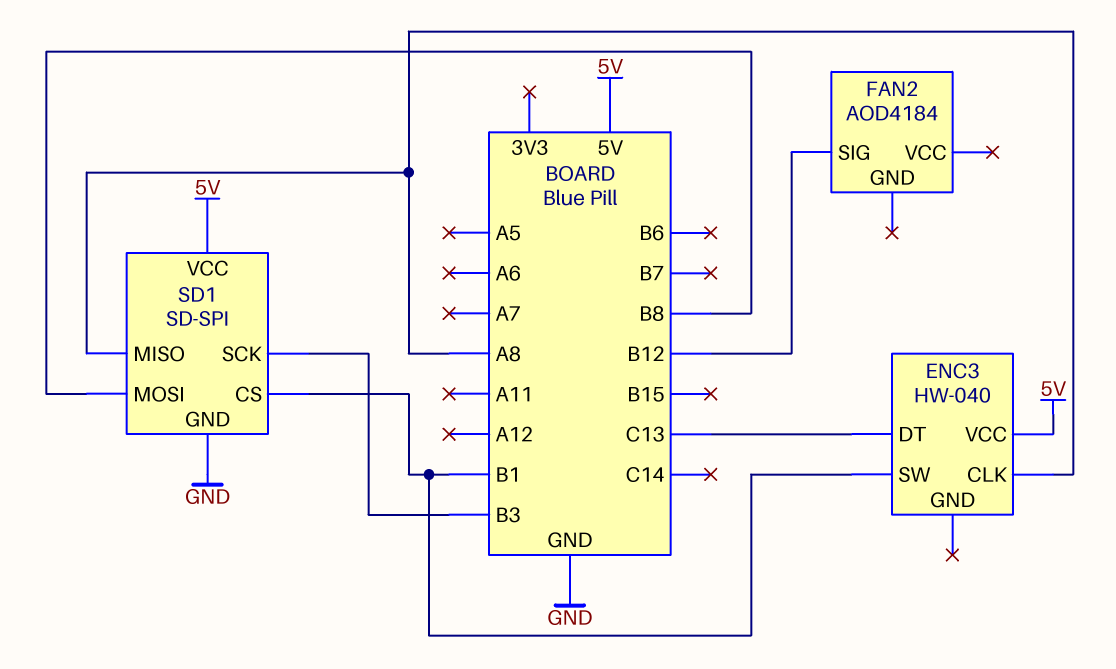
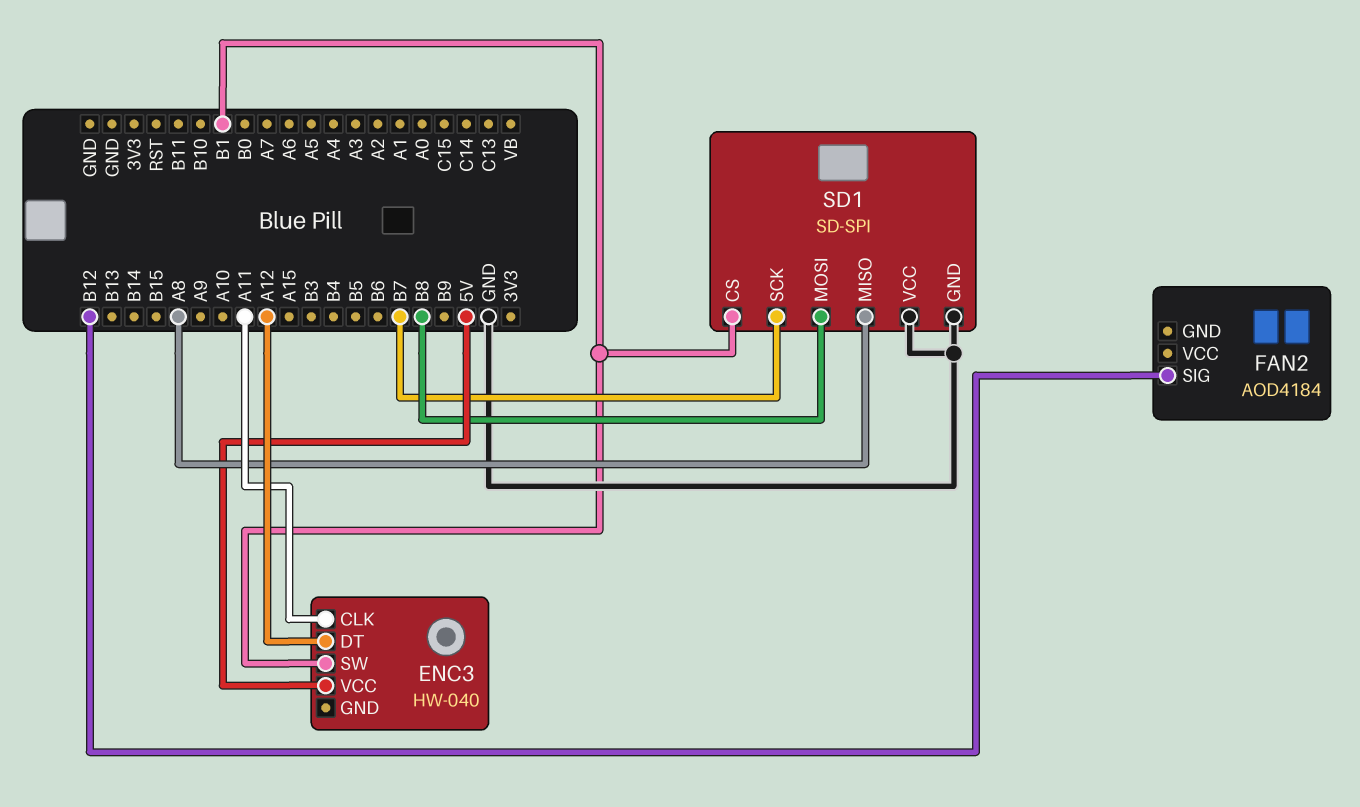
ENC3 pin CLK: A8 -> A11
ENC3 pin DT: C13 -> A12
SD1 pin SCK: B3 -> B7
SD1 pin VCC: 5V -> GND

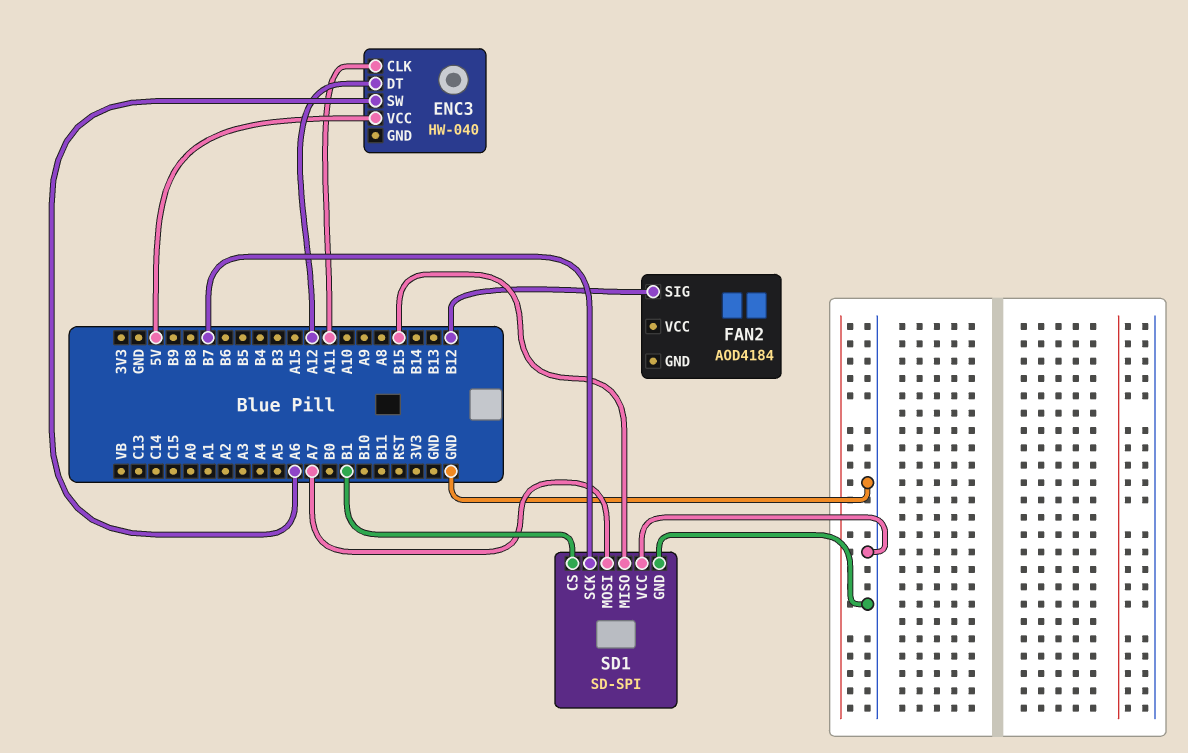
ENC3 pin SW: B1 -> A6
SD1 pin MISO: A8 -> B15
SD1 pin MOSI: B8 -> A7

